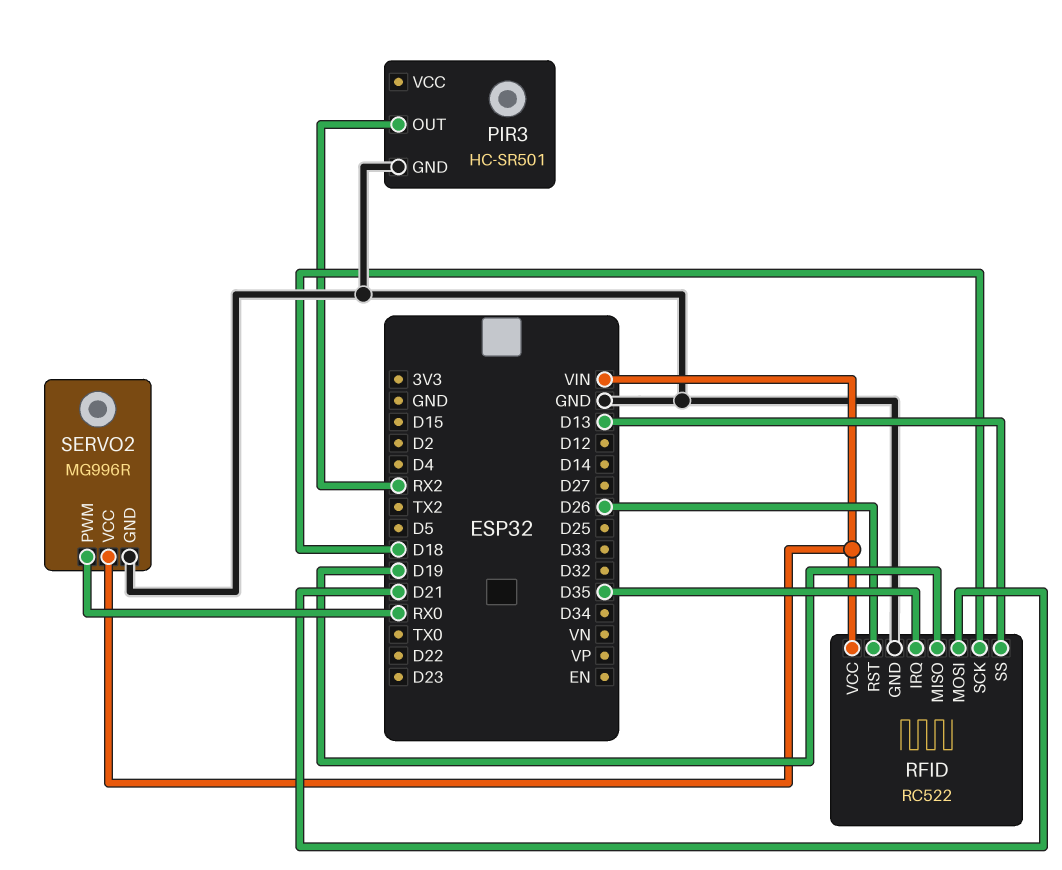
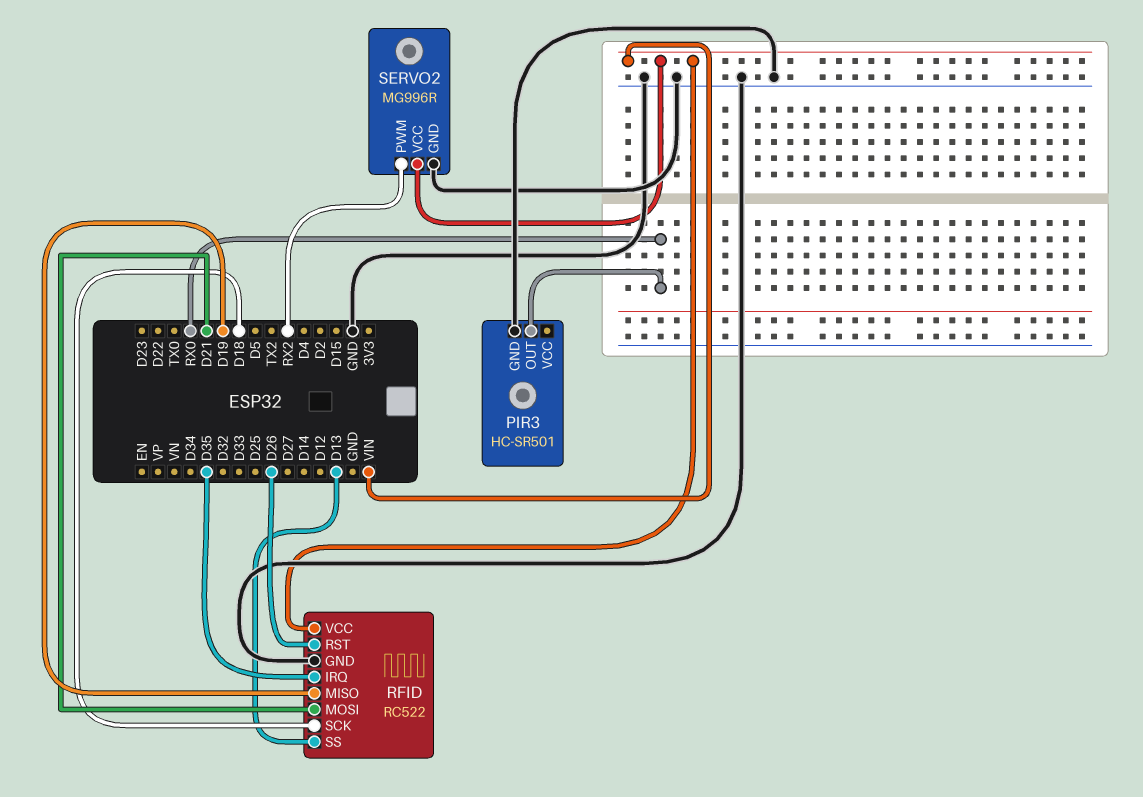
PIR3 pin OUT: RX2 -> RX0
SERVO2 pin PWM: RX0 -> RX2

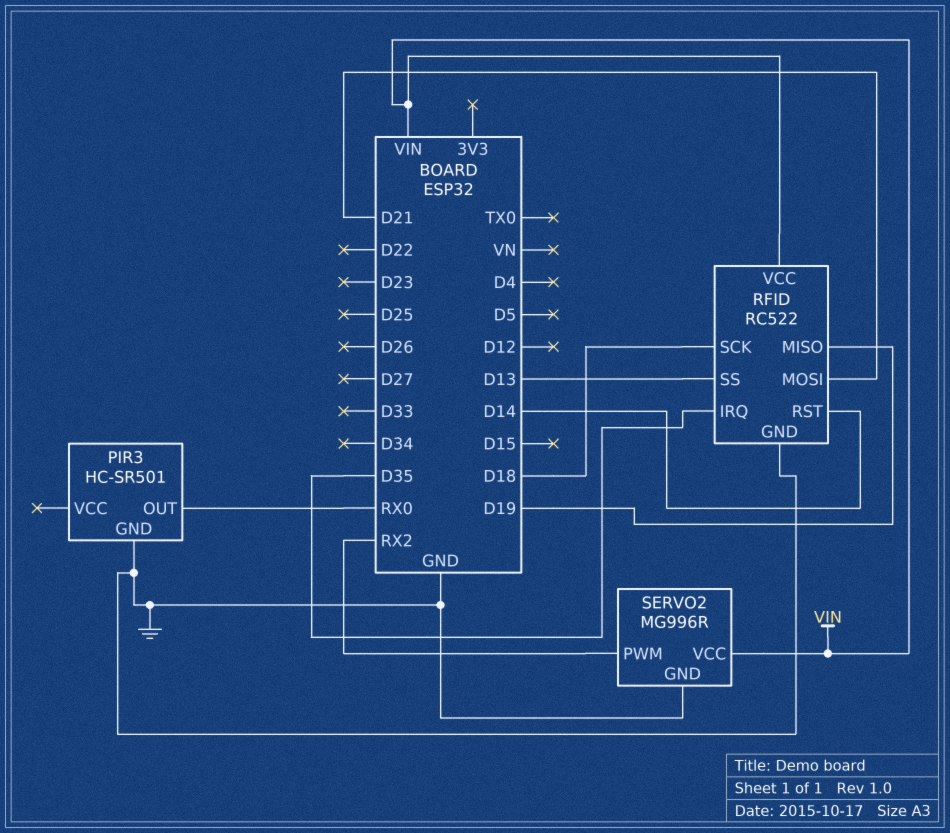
RFID pin RST: D26 -> D14

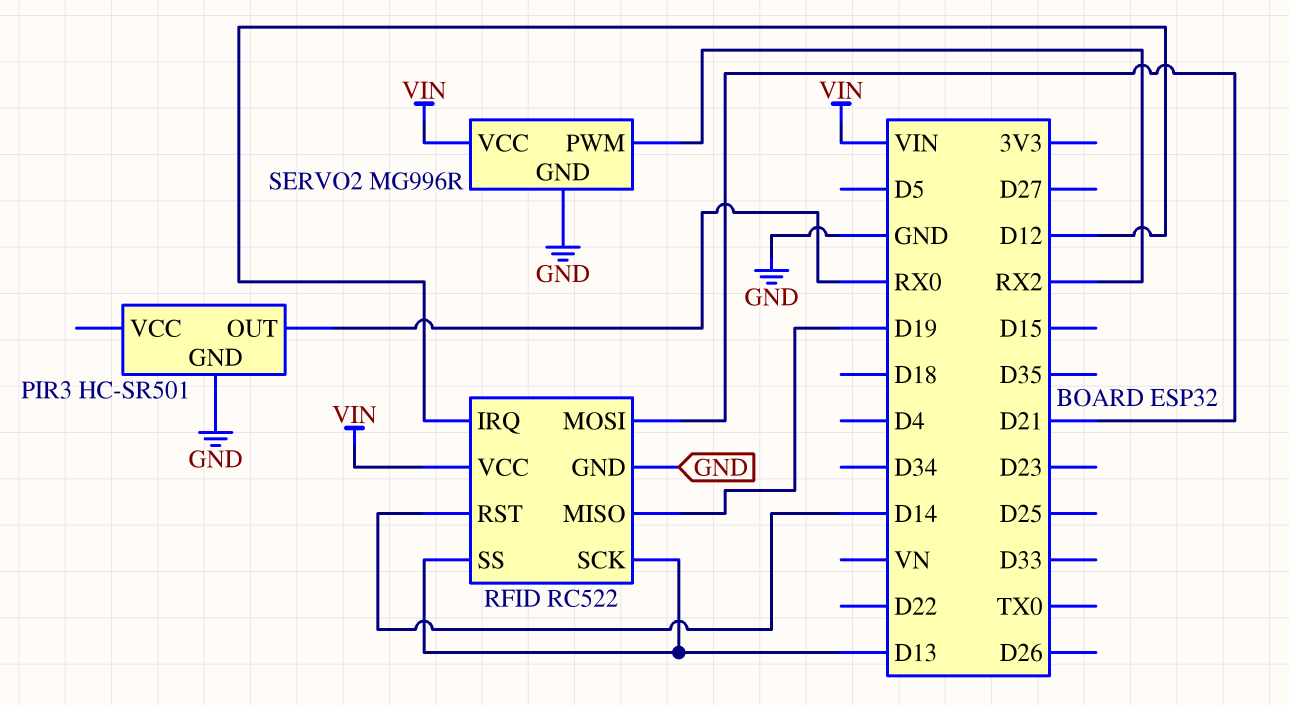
RFID pin IRQ: D35 -> D12
RFID pin SCK: D18 -> D13

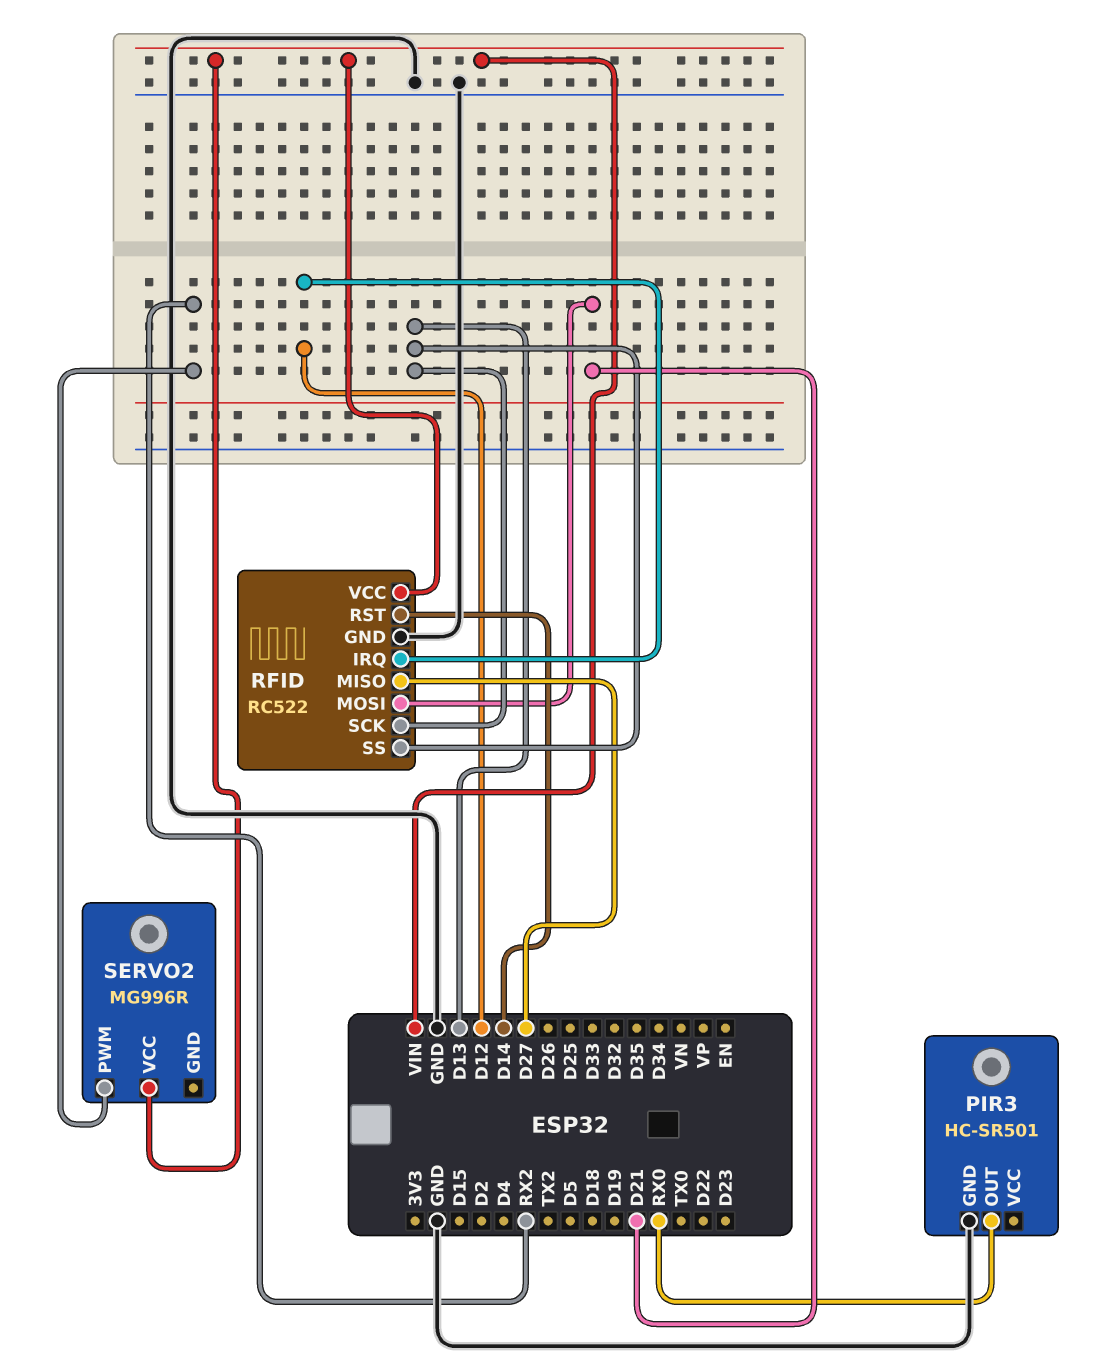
RFID pin MISO: D19 -> D27
SERVO2 pin GND: GND -> none

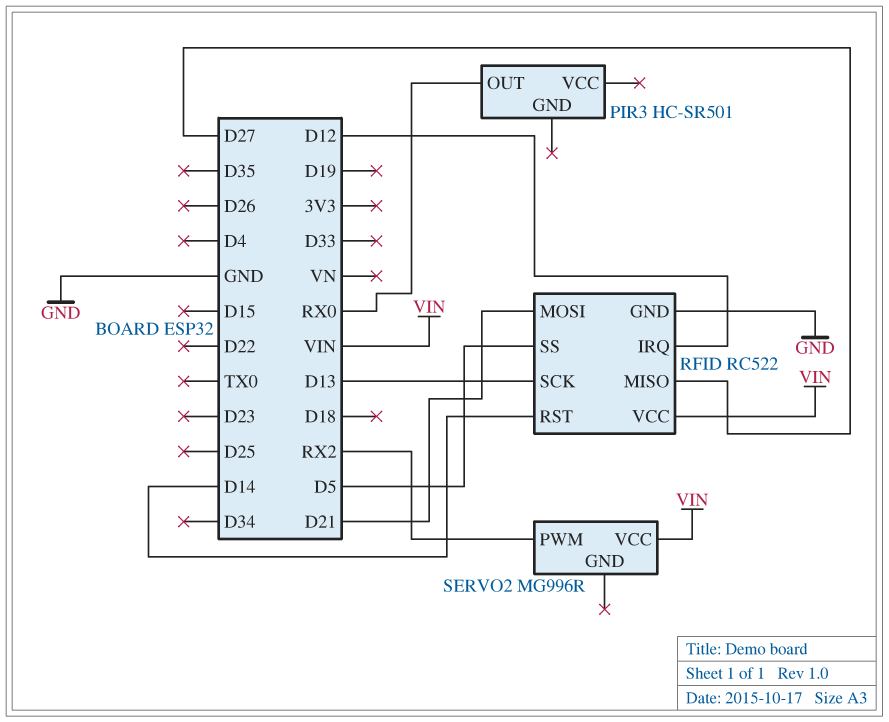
PIR3 pin GND: GND -> none
RFID pin SS: D13 -> D5

